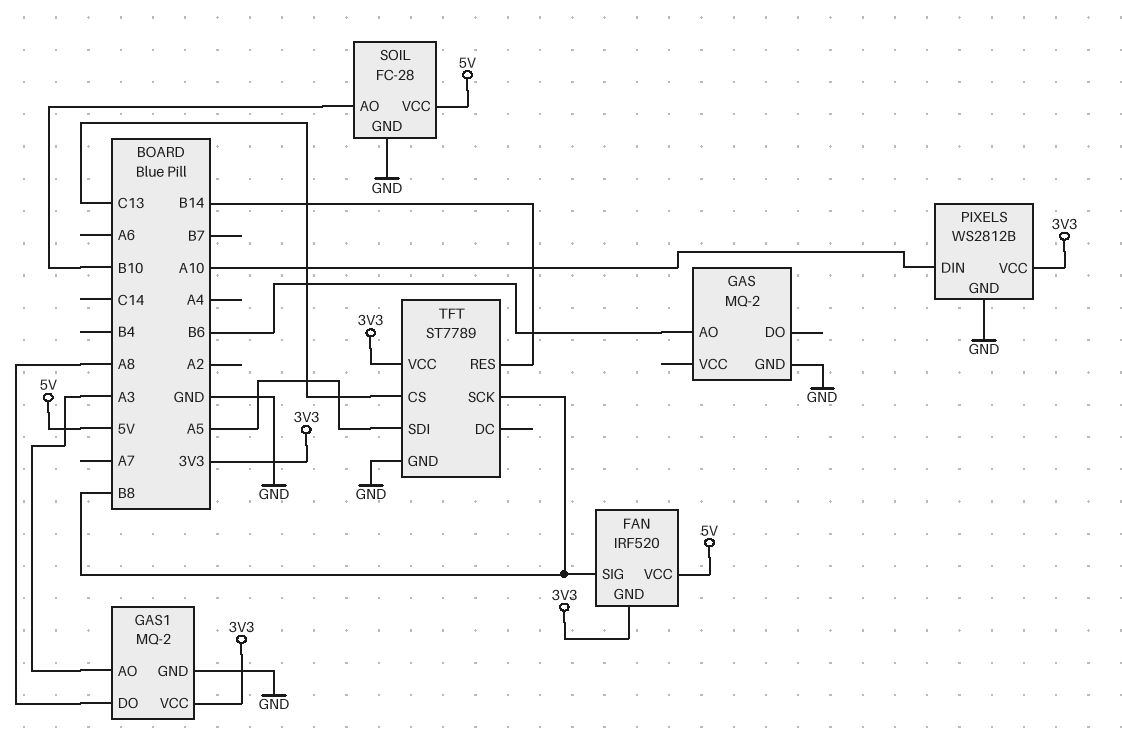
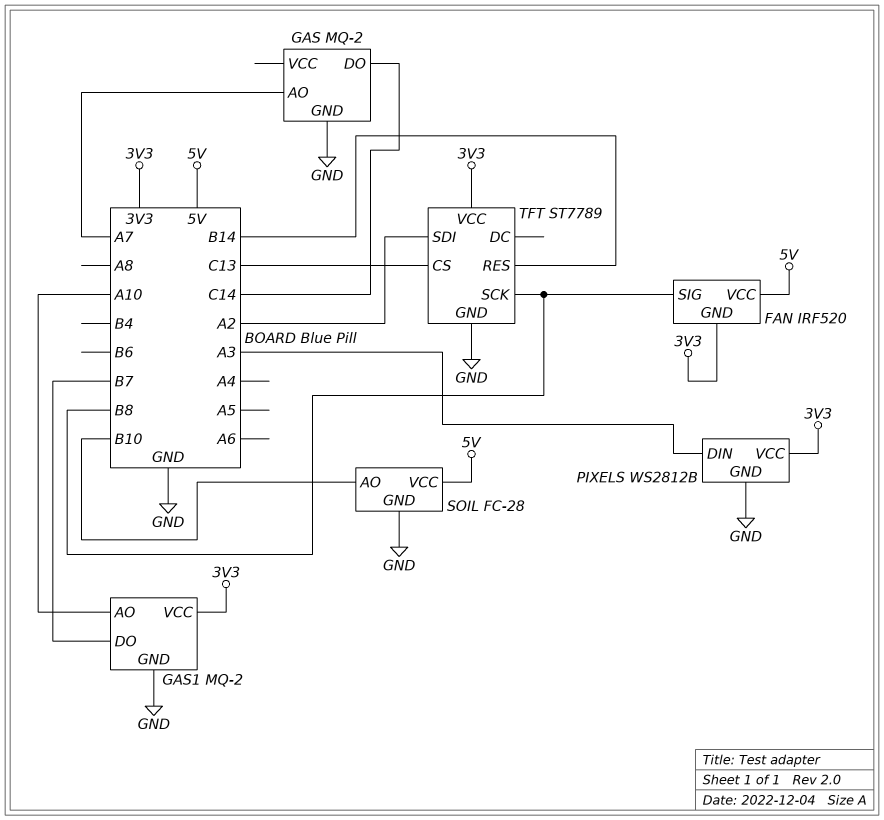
GAS pin AO: B6 -> A7
GAS pin DO: none -> C14
GAS1 pin AO: A3 -> A10
GAS1 pin DO: A8 -> B7
PIXELS pin DIN: A10 -> A3
TFT pin SDI: A5 -> A2

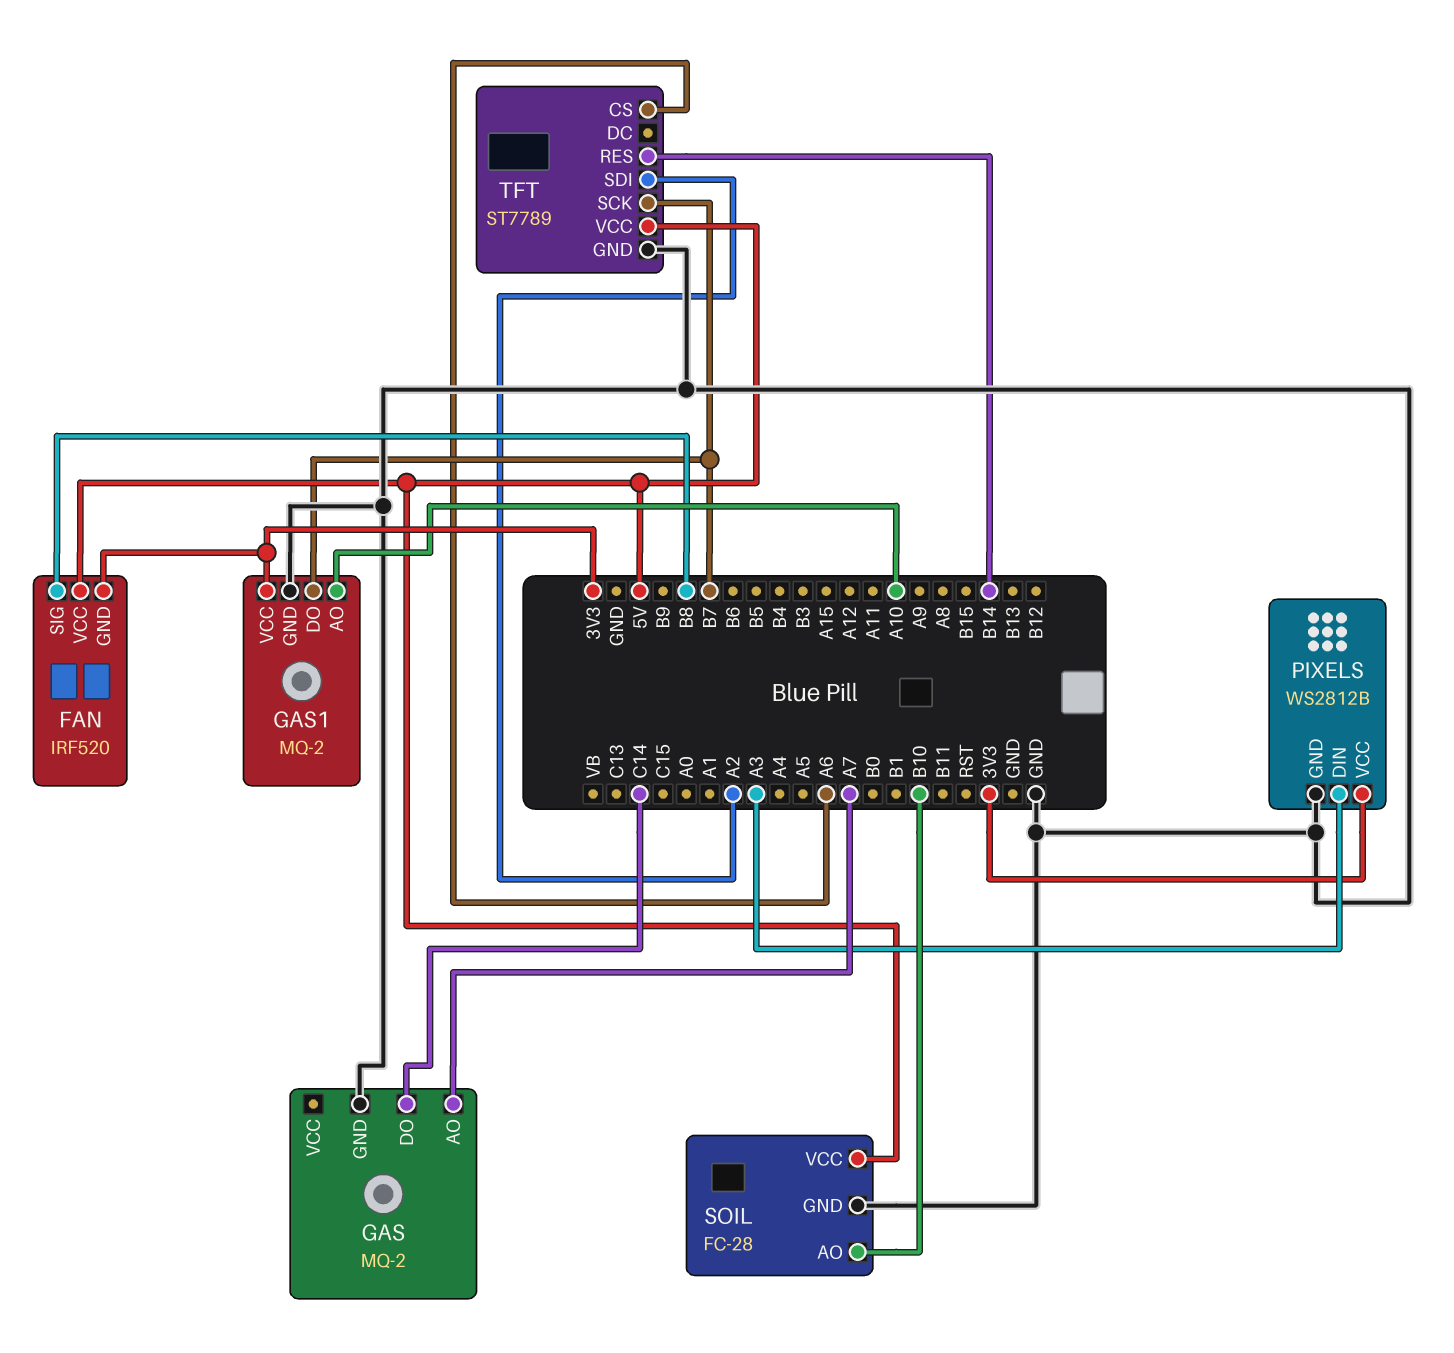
TFT pin CS: C13 -> A6
TFT pin SCK: B8 -> B7
TFT pin VCC: 3V3 -> 5V

